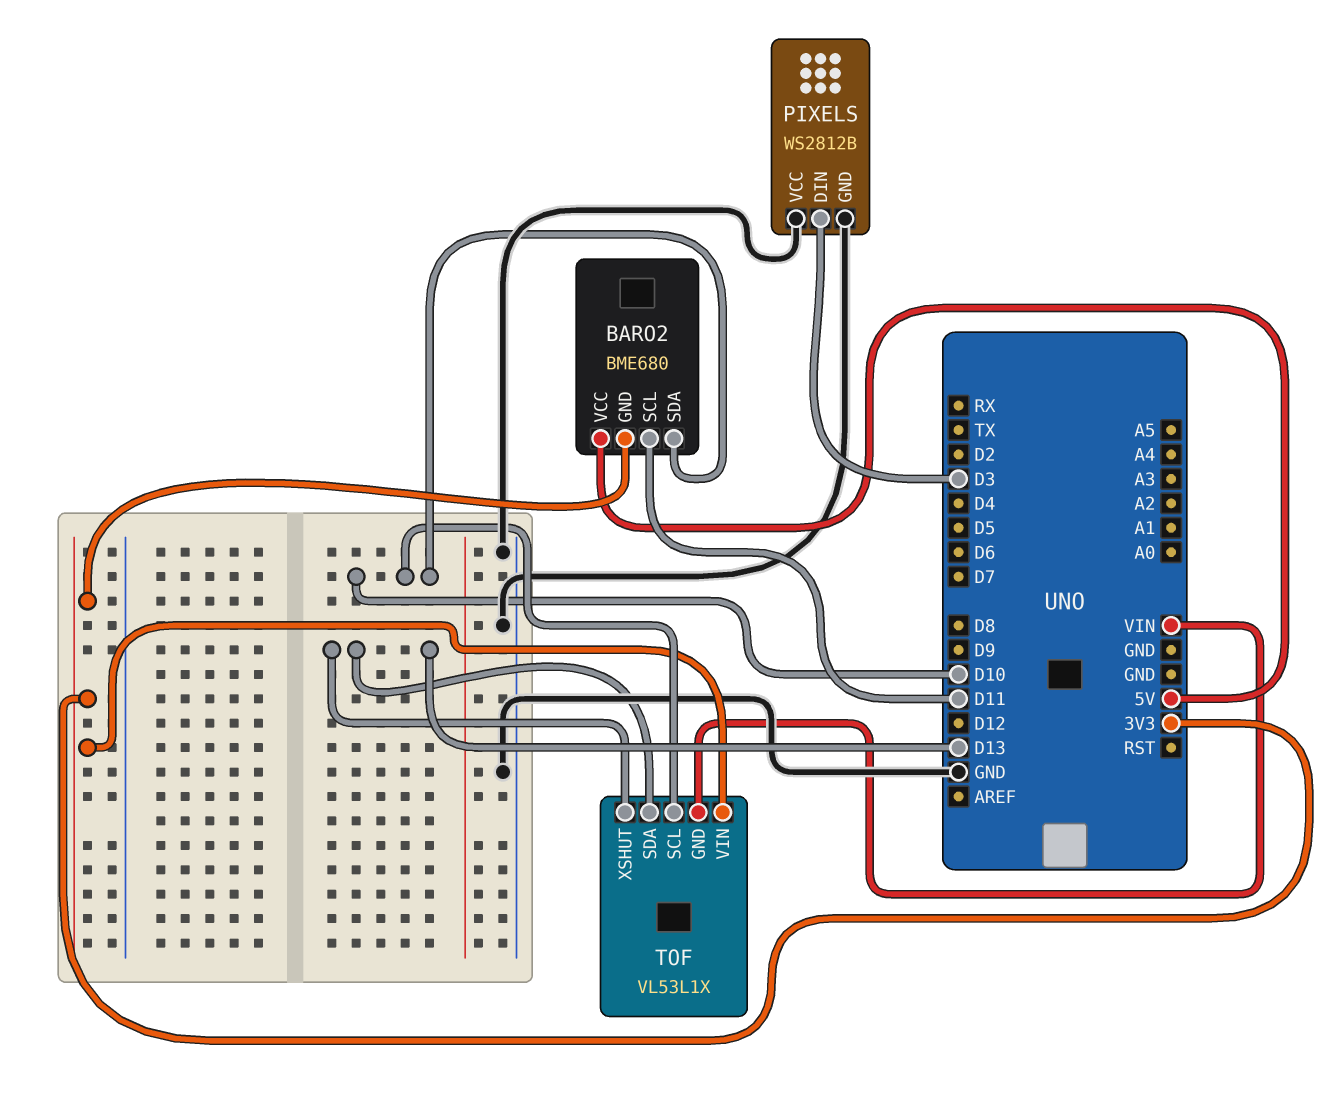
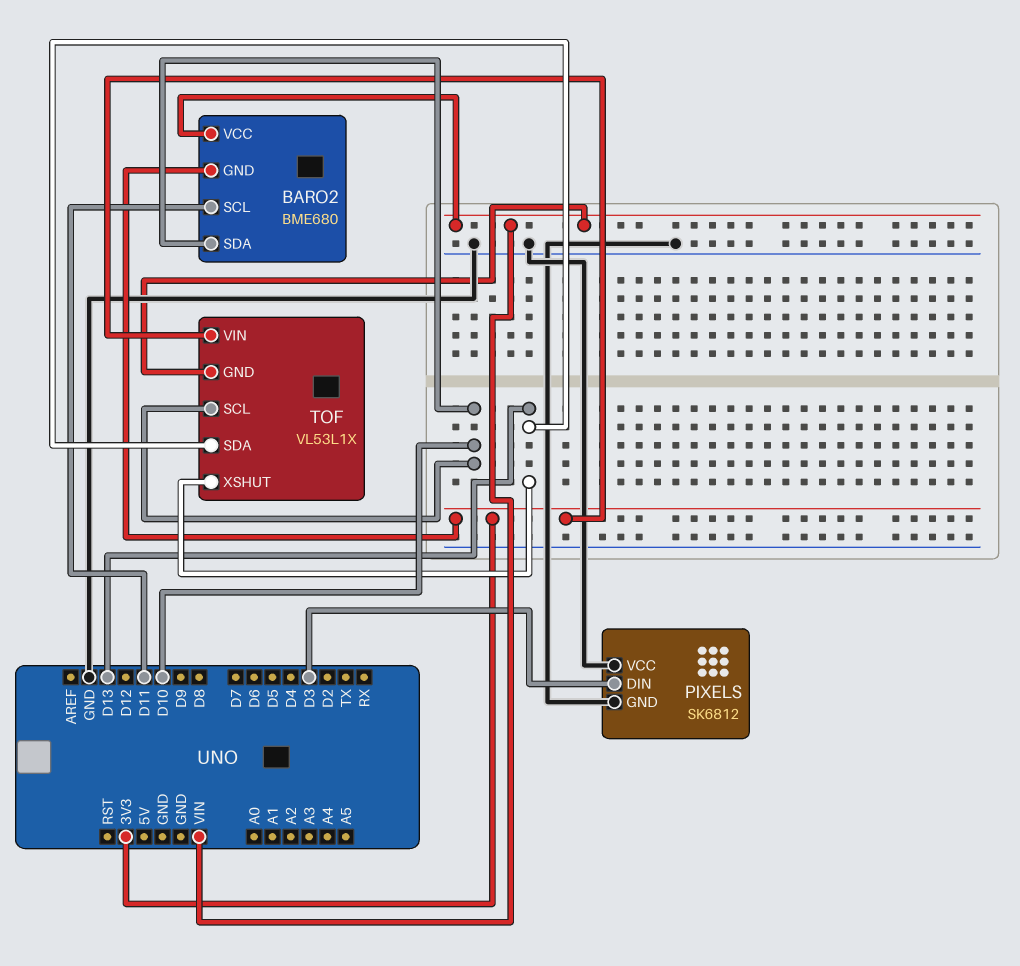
BARO2 pin VCC: 5V -> VIN
PIXELS: WS2812B -> SK6812

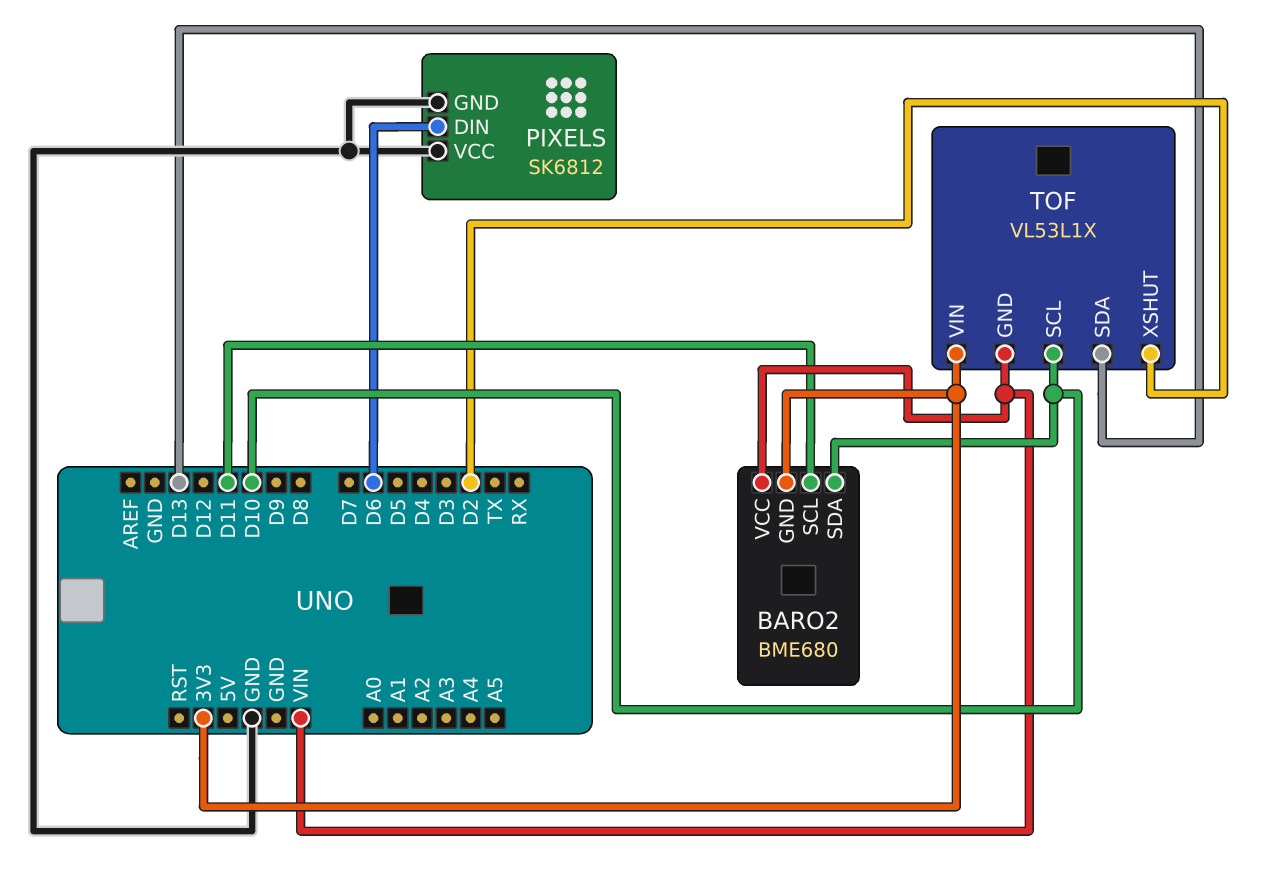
PIXELS pin DIN: D3 -> D6
TOF pin XSHUT: D13 -> D2

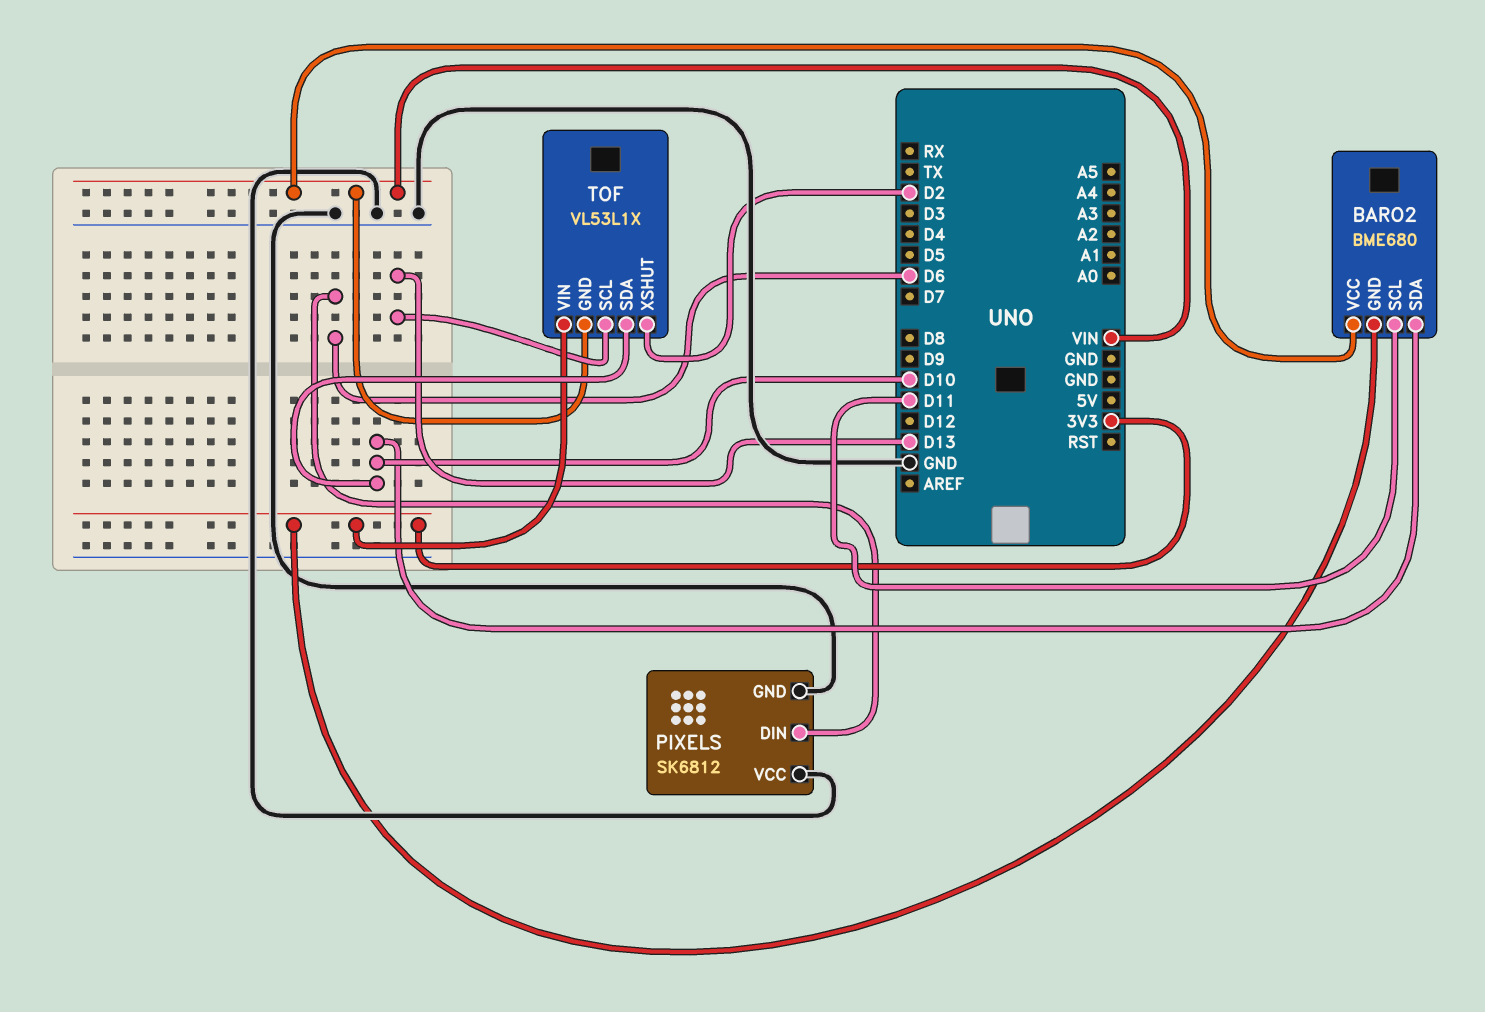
TOF pin SCL: D10 -> D13
TOF pin SDA: D13 -> D10

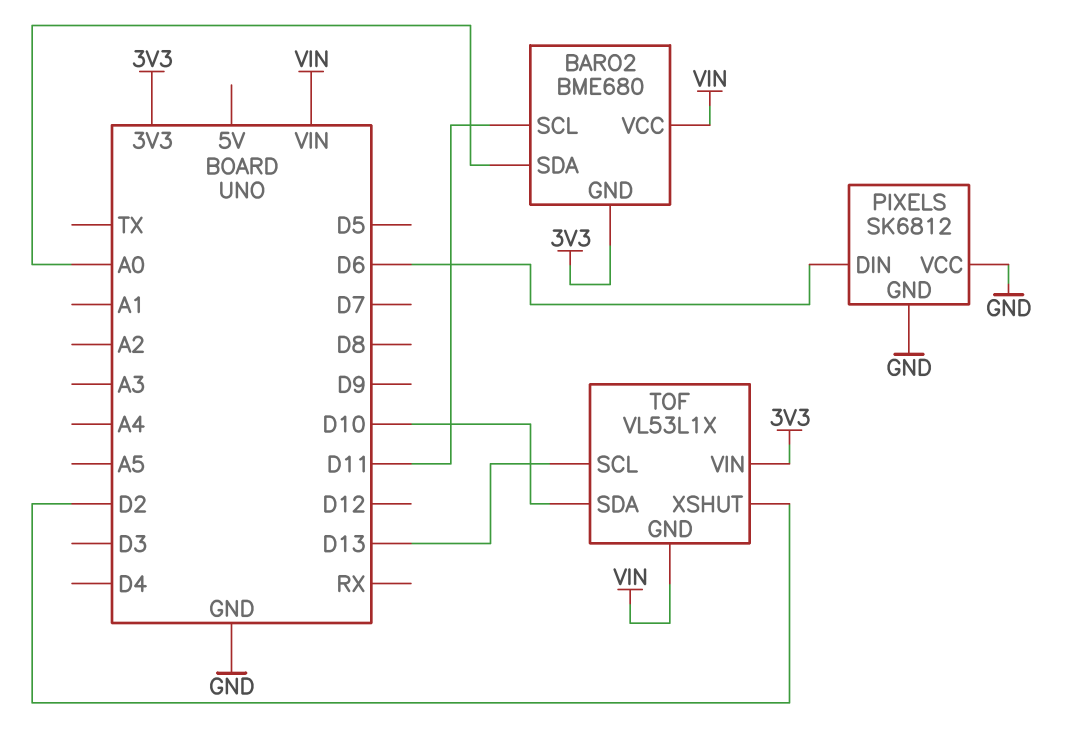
BARO2 pin SDA: D10 -> A0

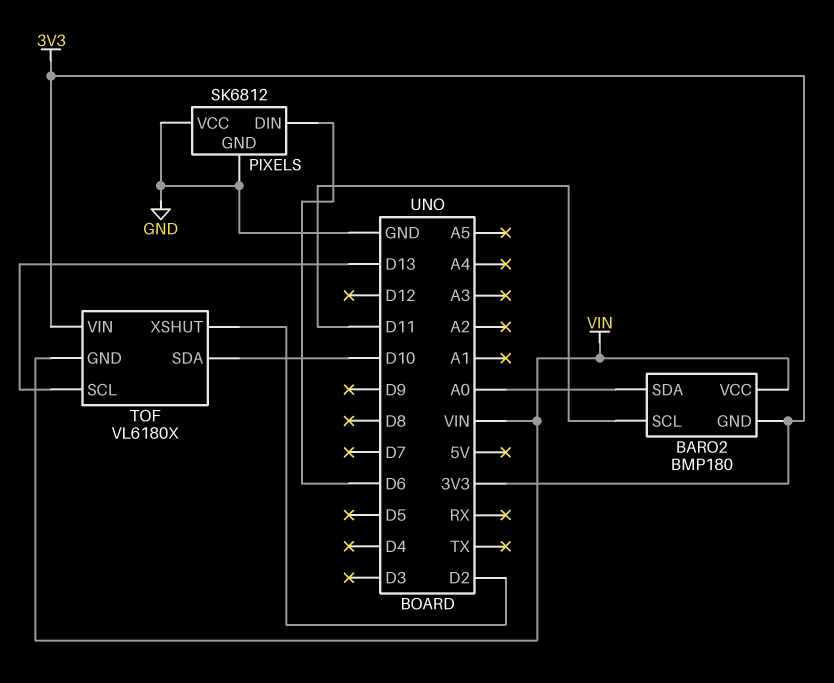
BARO2: BME680 -> BMP180
TOF: VL53L1X -> VL6180X

